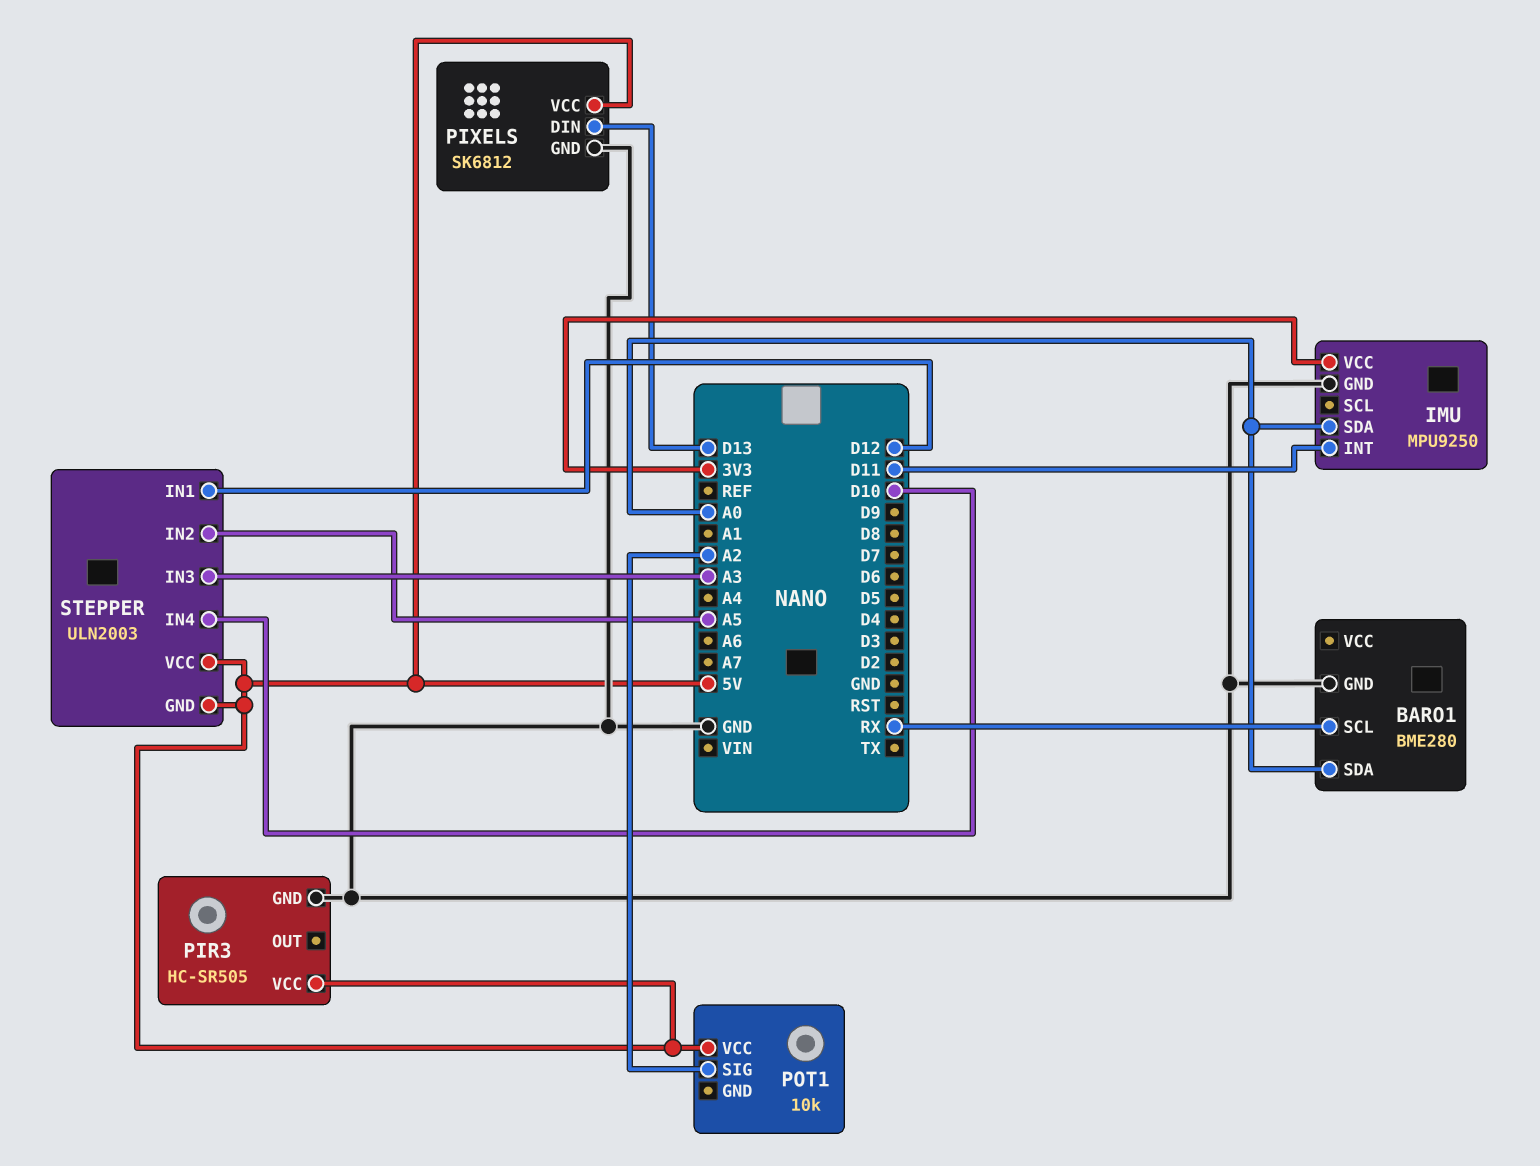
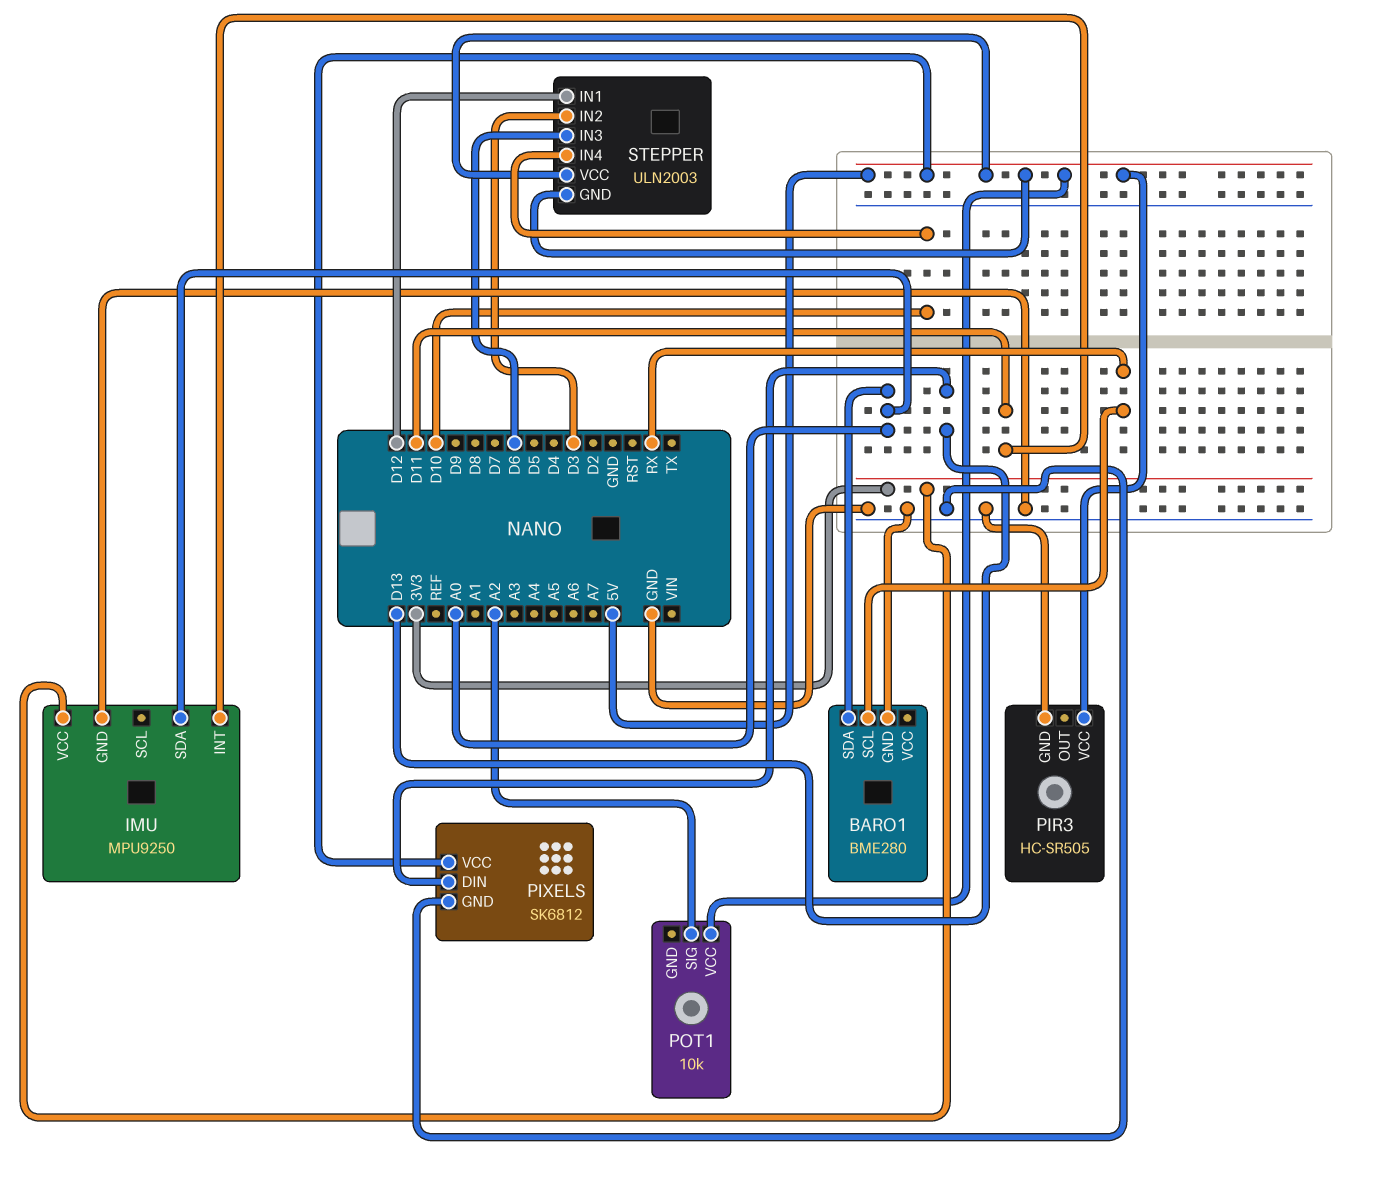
STEPPER pin IN2: A5 -> D3
STEPPER pin IN3: A3 -> D6

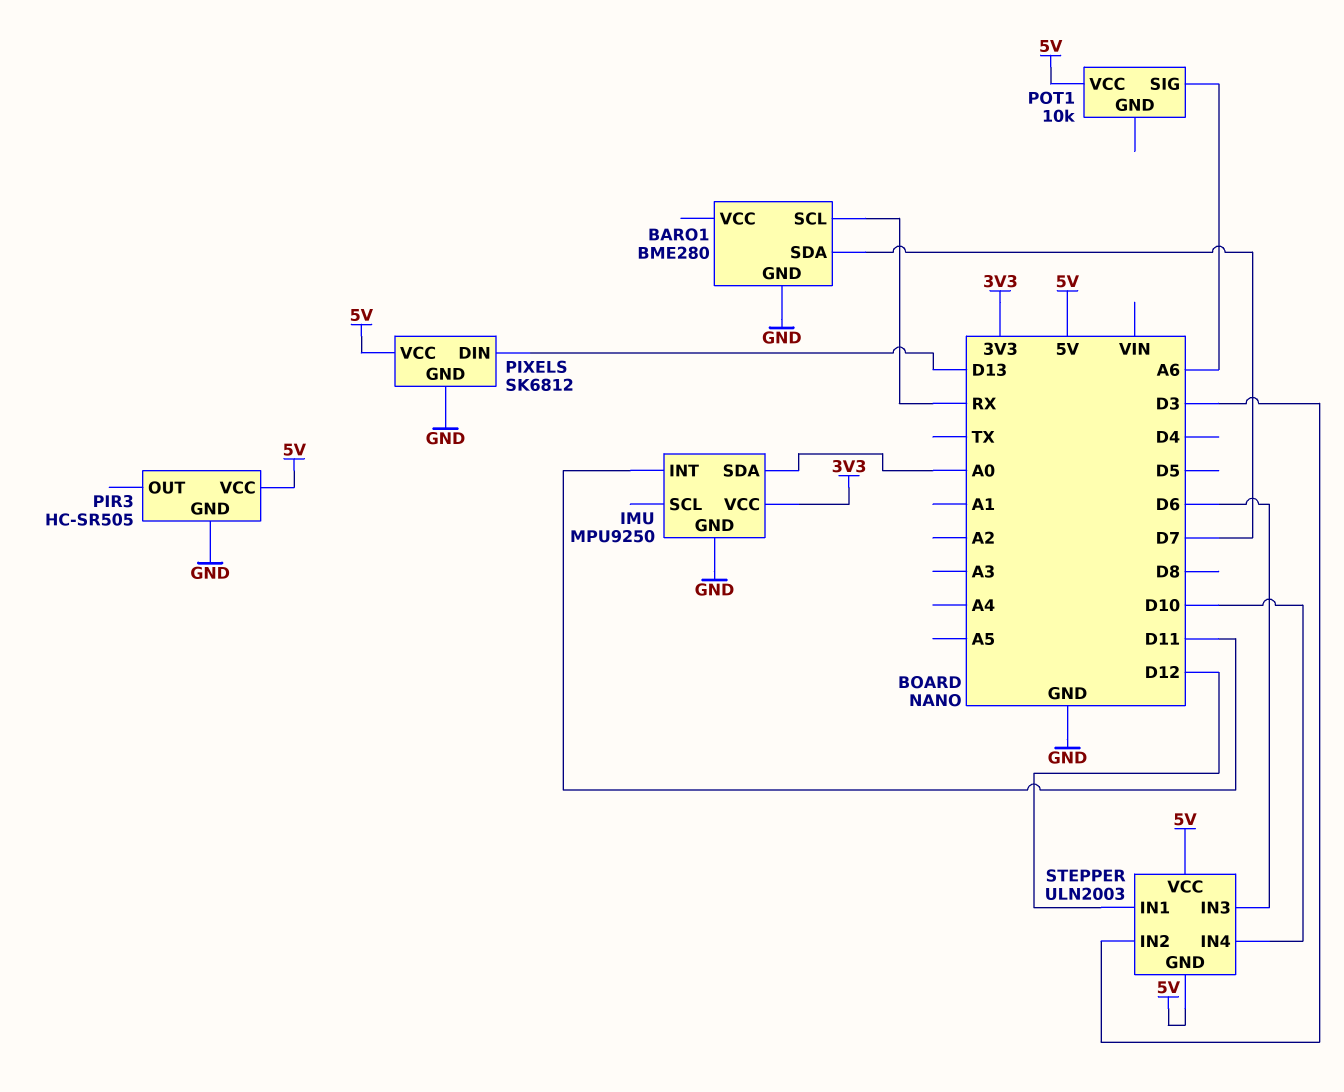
BARO1 pin SDA: A0 -> D7
POT1 pin SIG: A2 -> A6

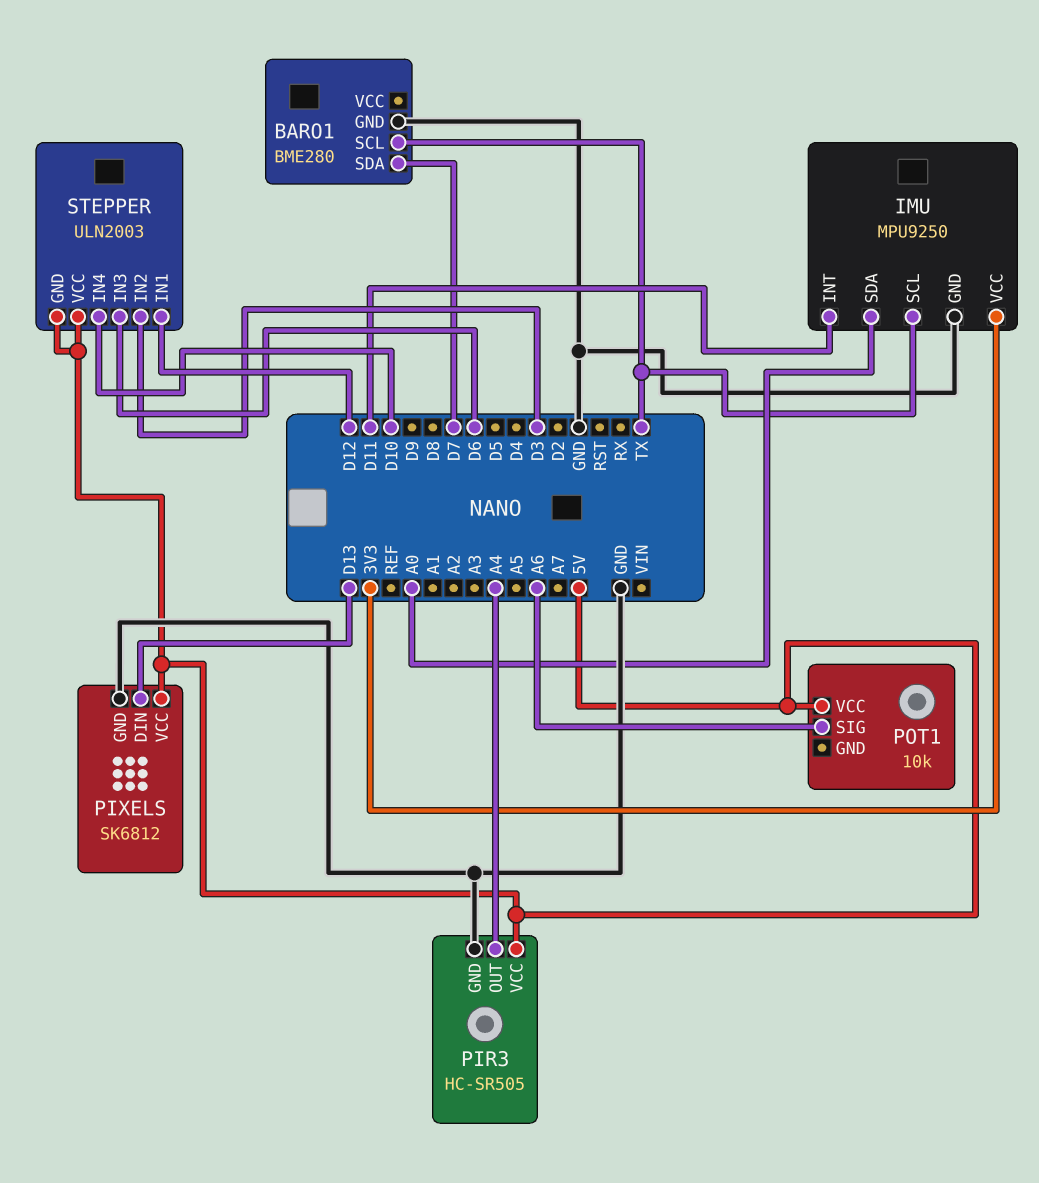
BARO1 pin SCL: RX -> TX
IMU pin SCL: none -> TX
PIR3 pin OUT: none -> A4

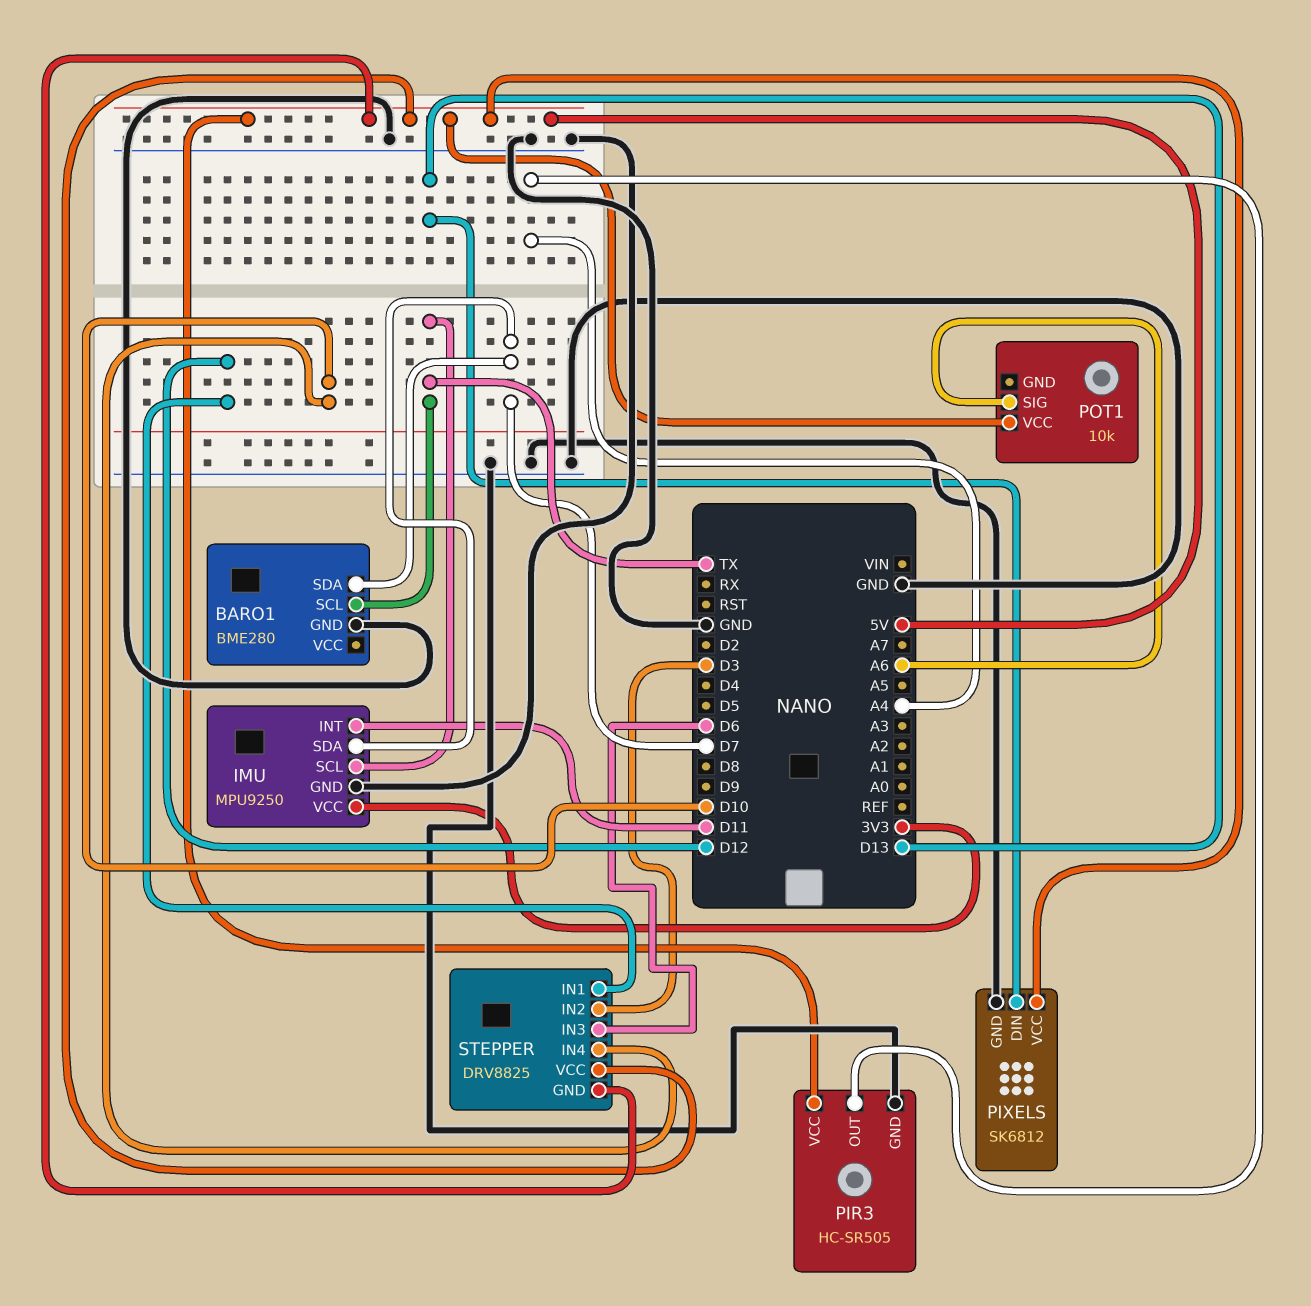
IMU pin SDA: A0 -> D7
STEPPER: ULN2003 -> DRV8825

